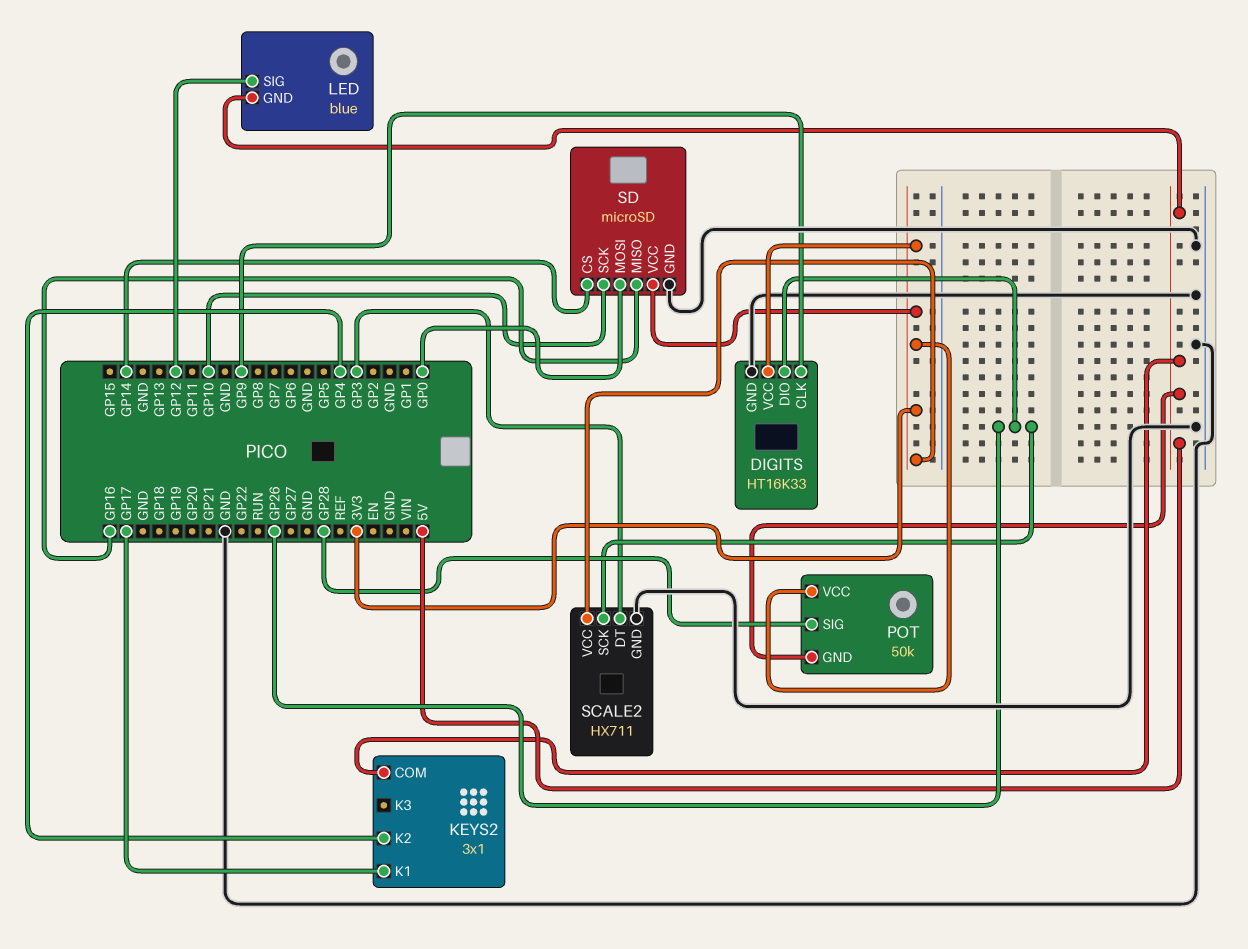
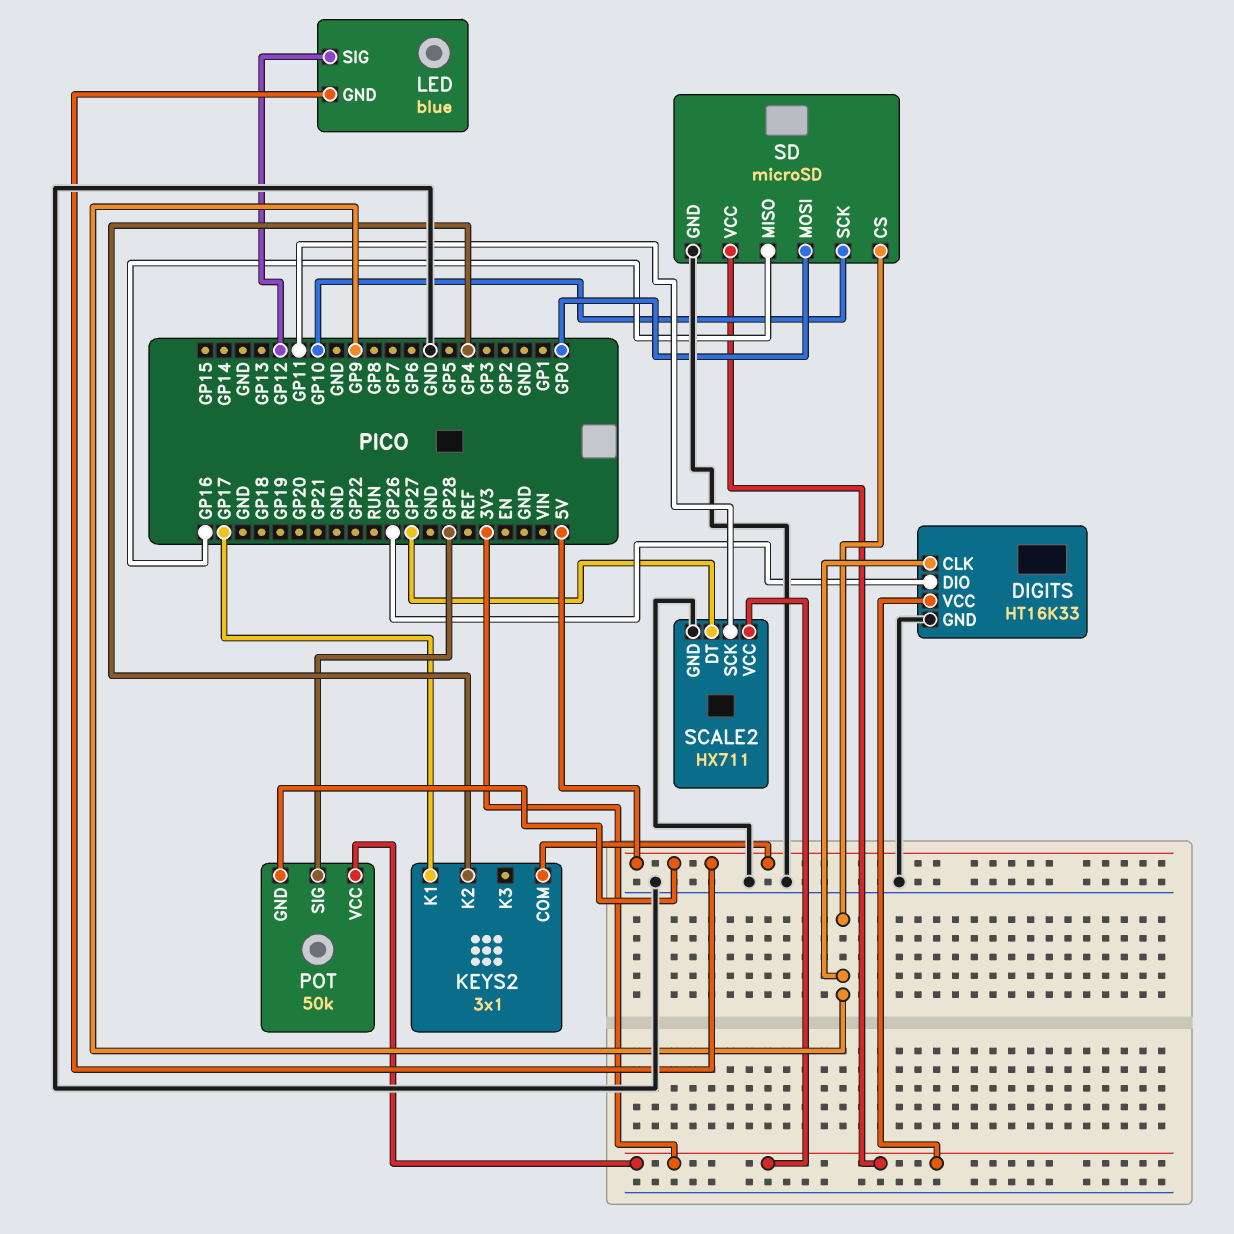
SCALE2 pin DT: GP3 -> GP27
SCALE2 pin SCK: GP26 -> GP11
SD pin CS: GP14 -> GP9

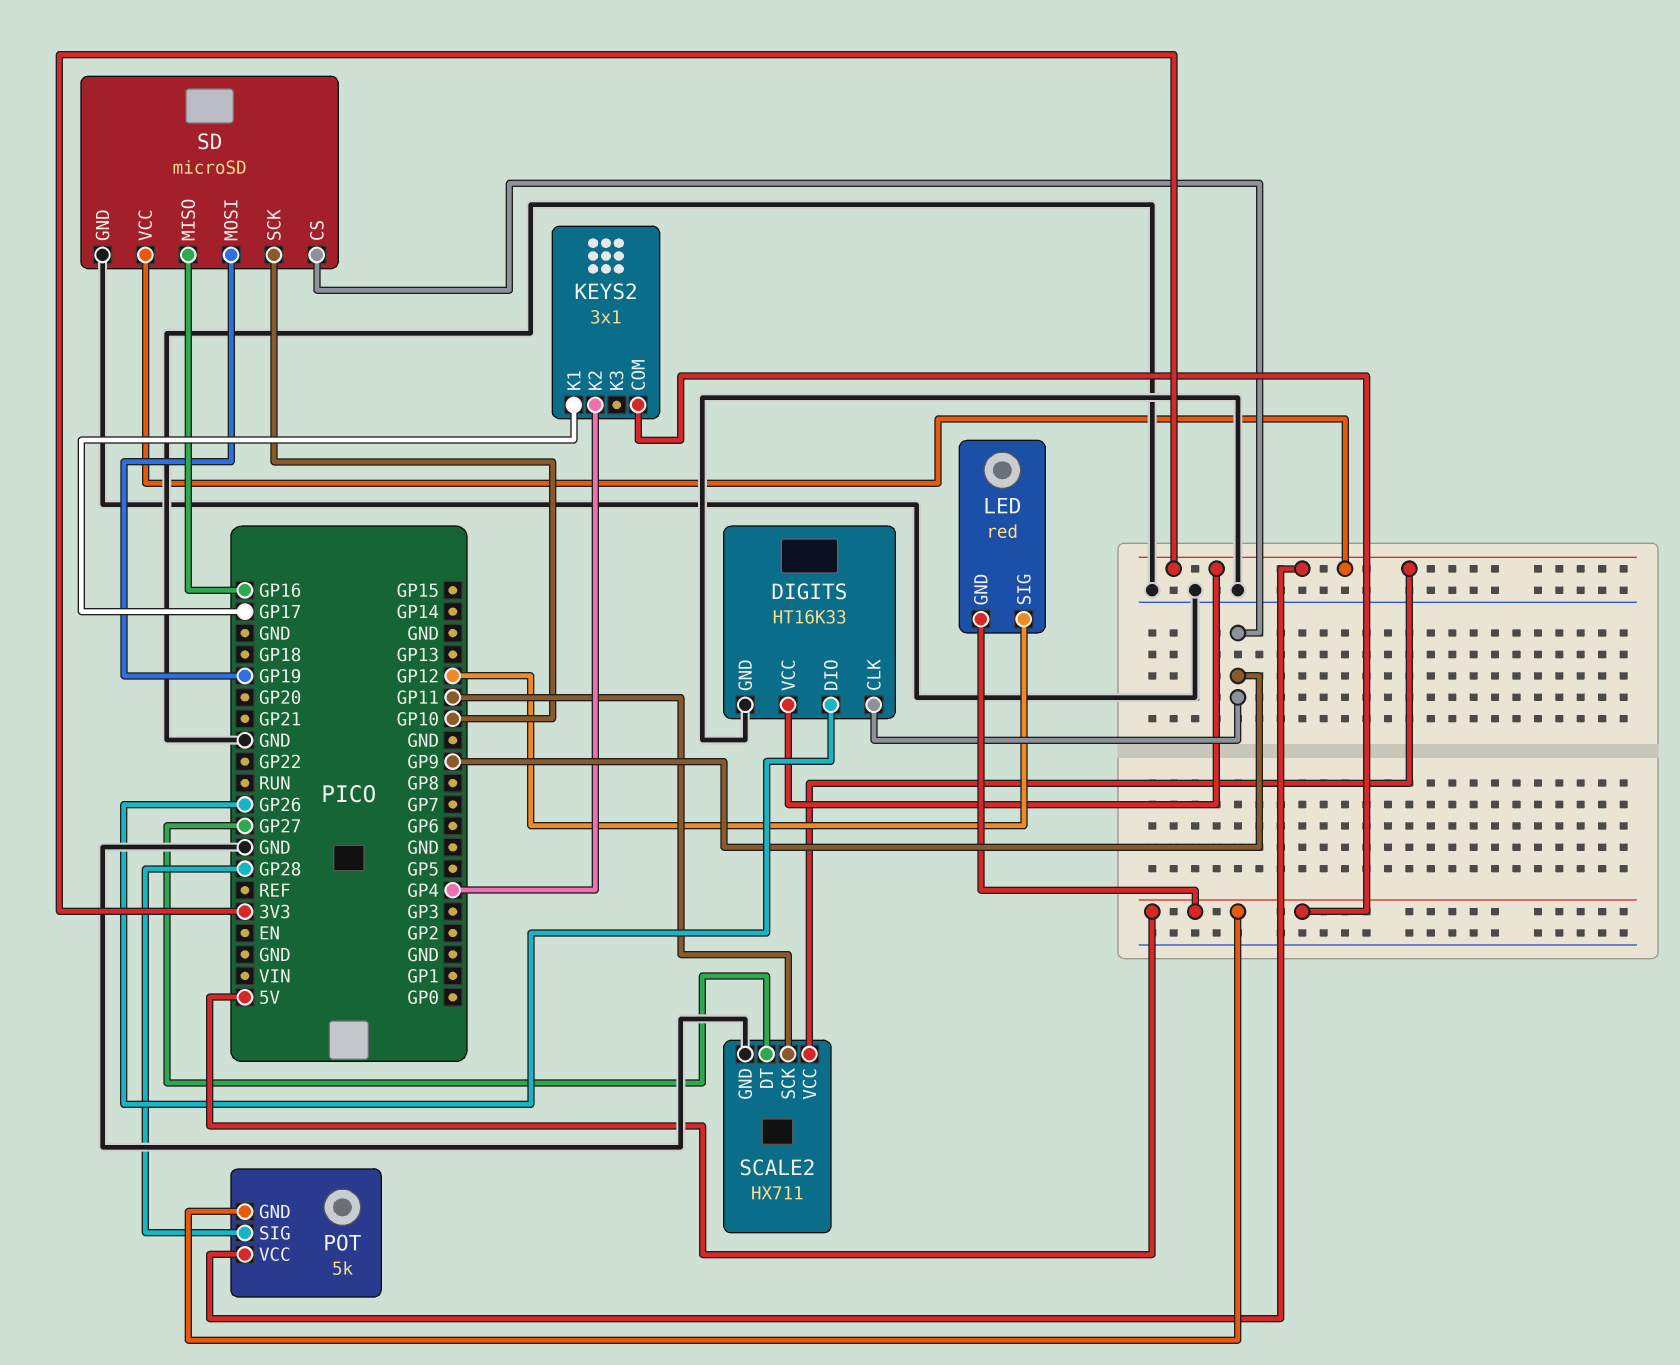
LED: blue -> red
POT: 50k -> 5k
SD pin MOSI: GP0 -> GP19

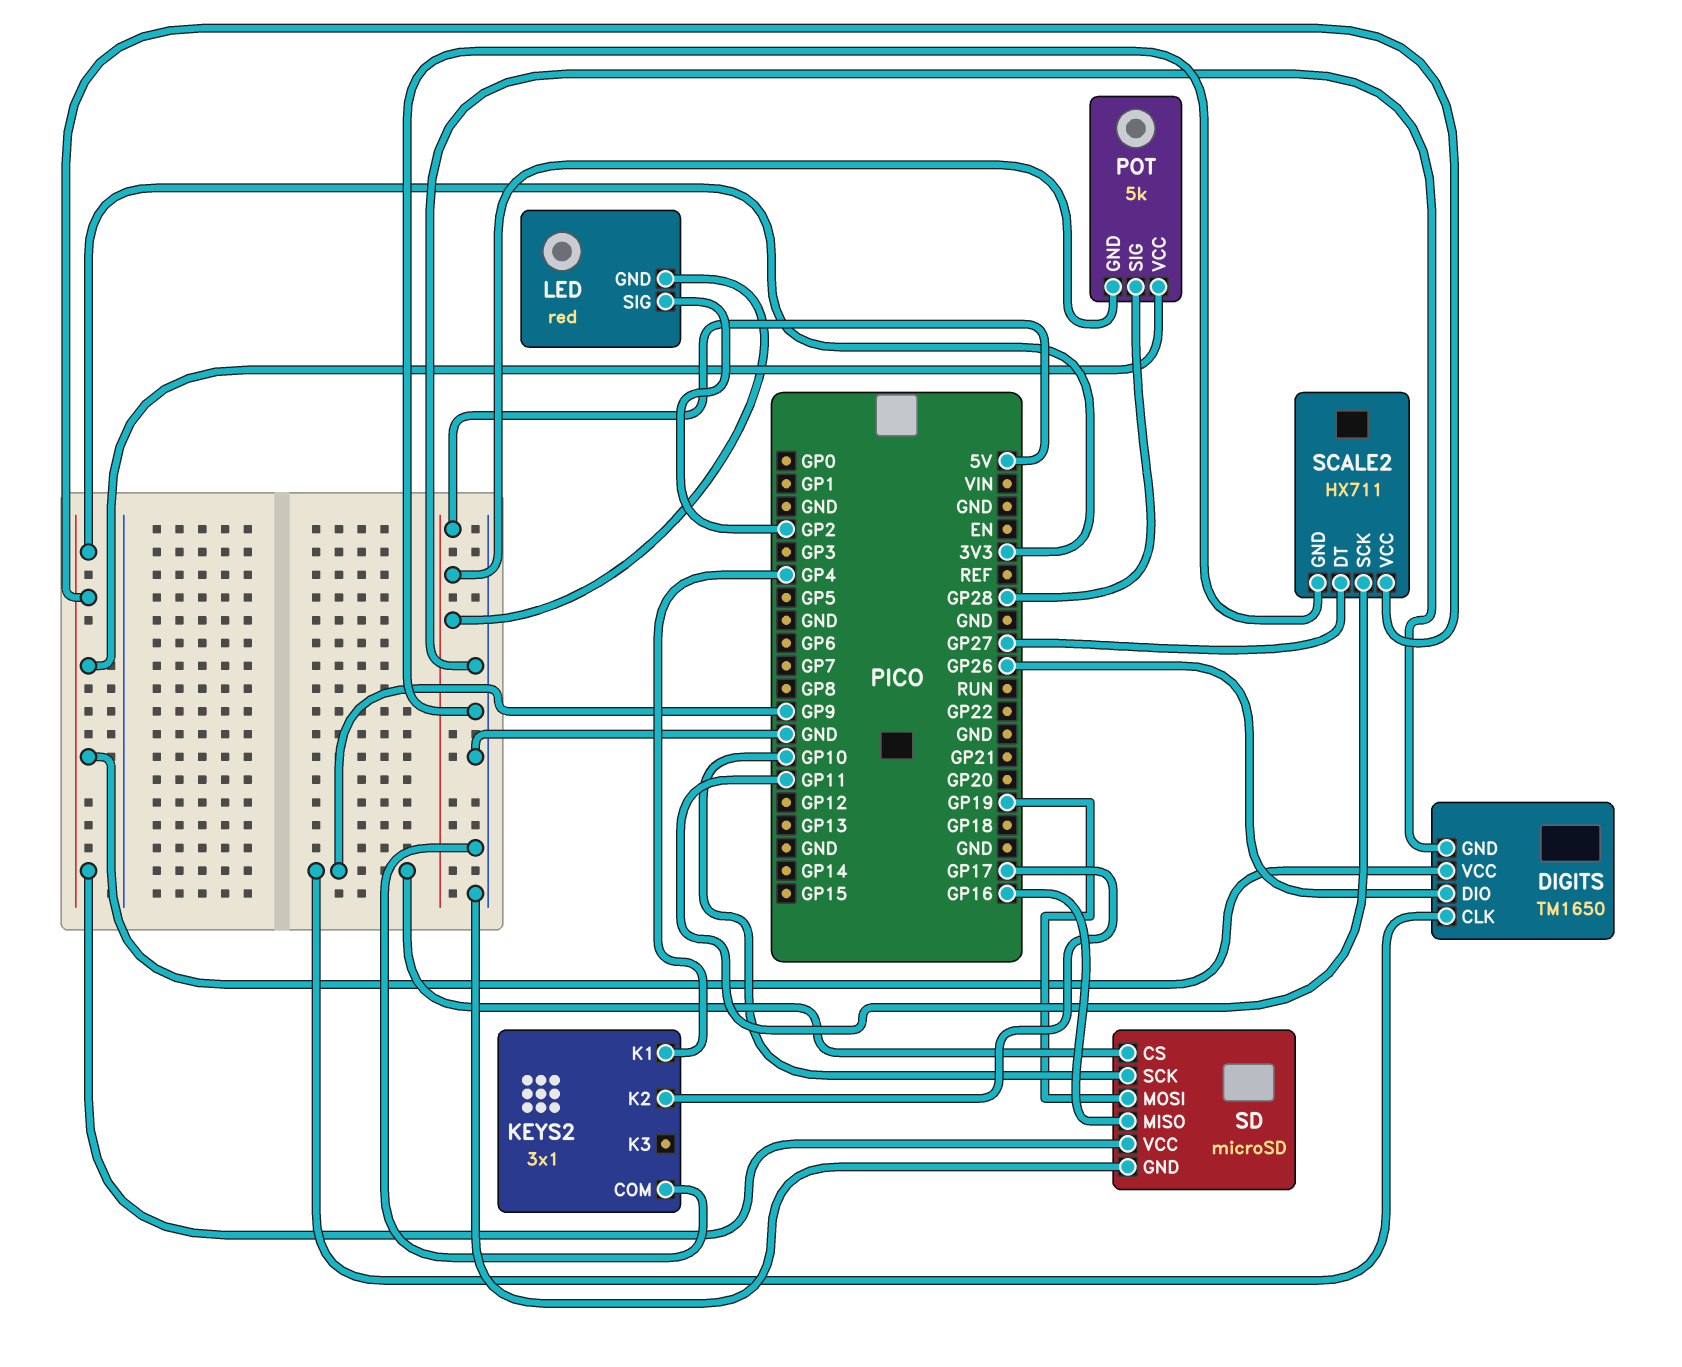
DIGITS: HT16K33 -> TM1650
KEYS2 pin COM: 5V -> GND
KEYS2 pin K1: GP17 -> GP4
KEYS2 pin K2: GP4 -> GP17
LED pin SIG: GP12 -> GP2

